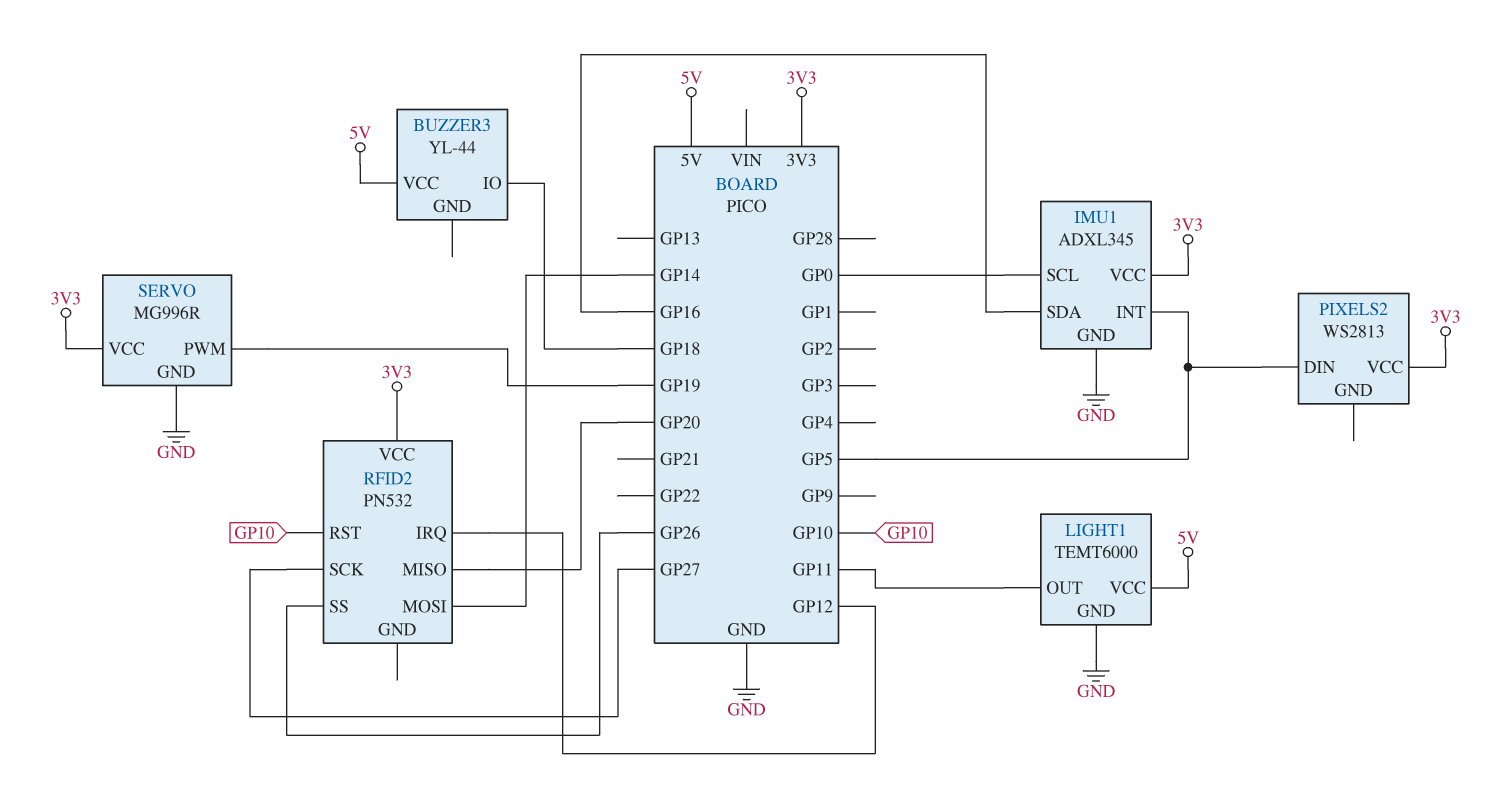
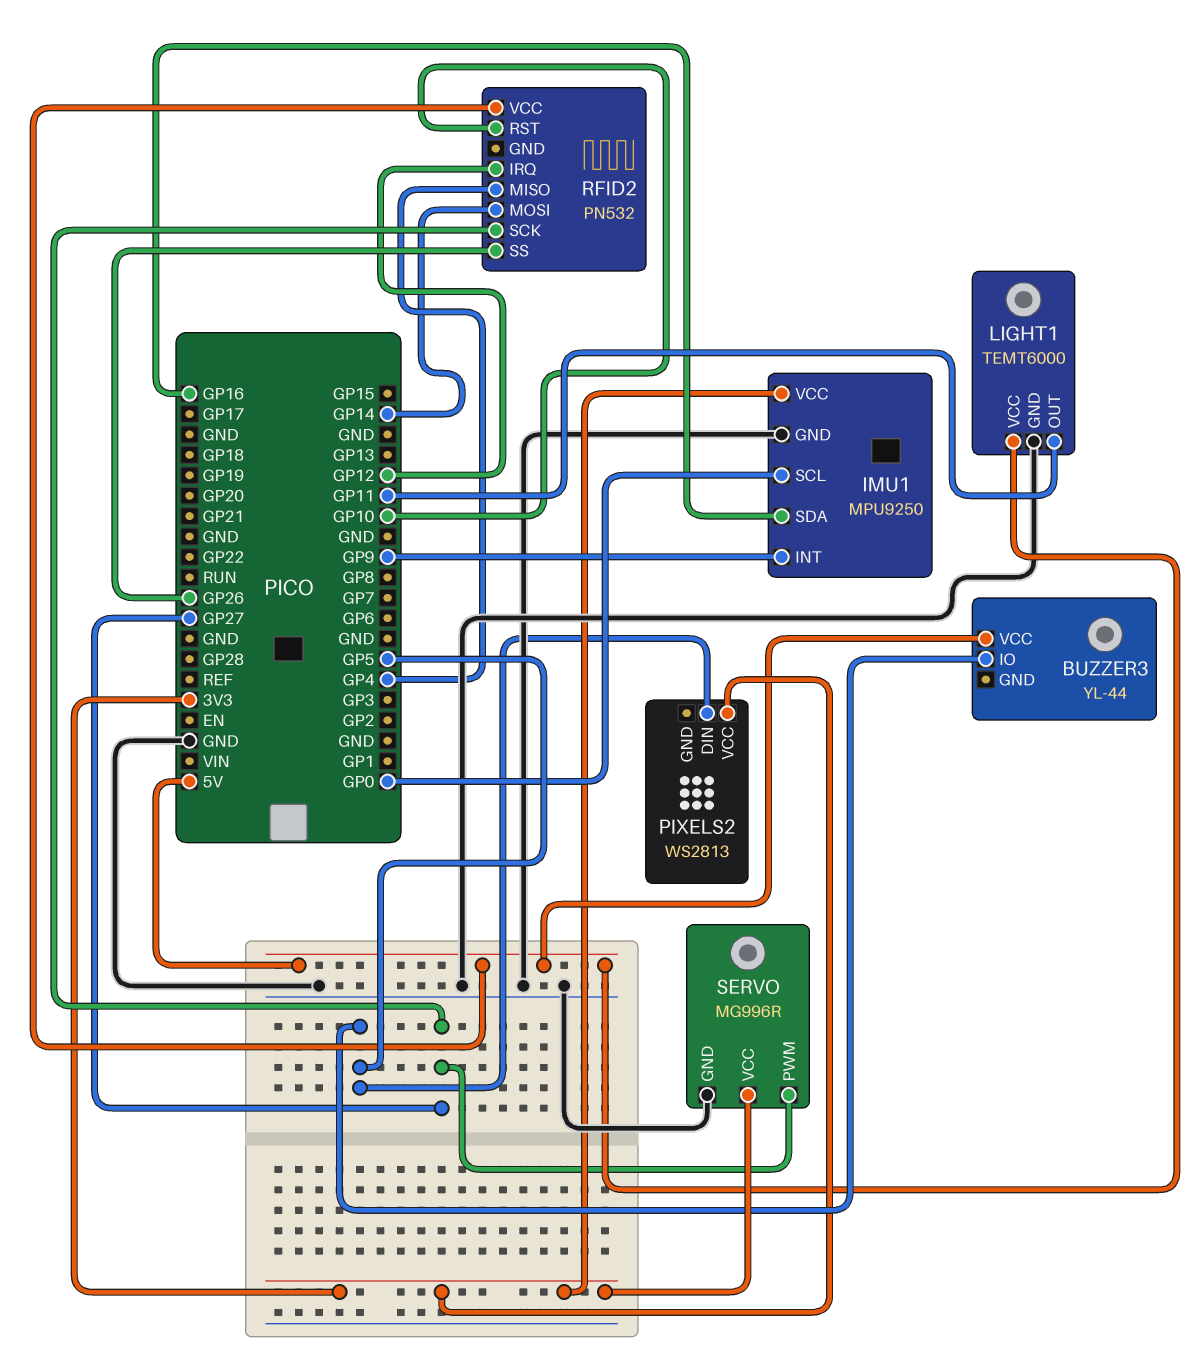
BUZZER3 pin IO: GP18 -> GP5
IMU1: ADXL345 -> MPU9250
IMU1 pin INT: GP5 -> GP9
RFID2 pin MISO: GP20 -> GP4
RFID2 pin VCC: 3V3 -> 5V
SERVO pin PWM: GP19 -> GP27

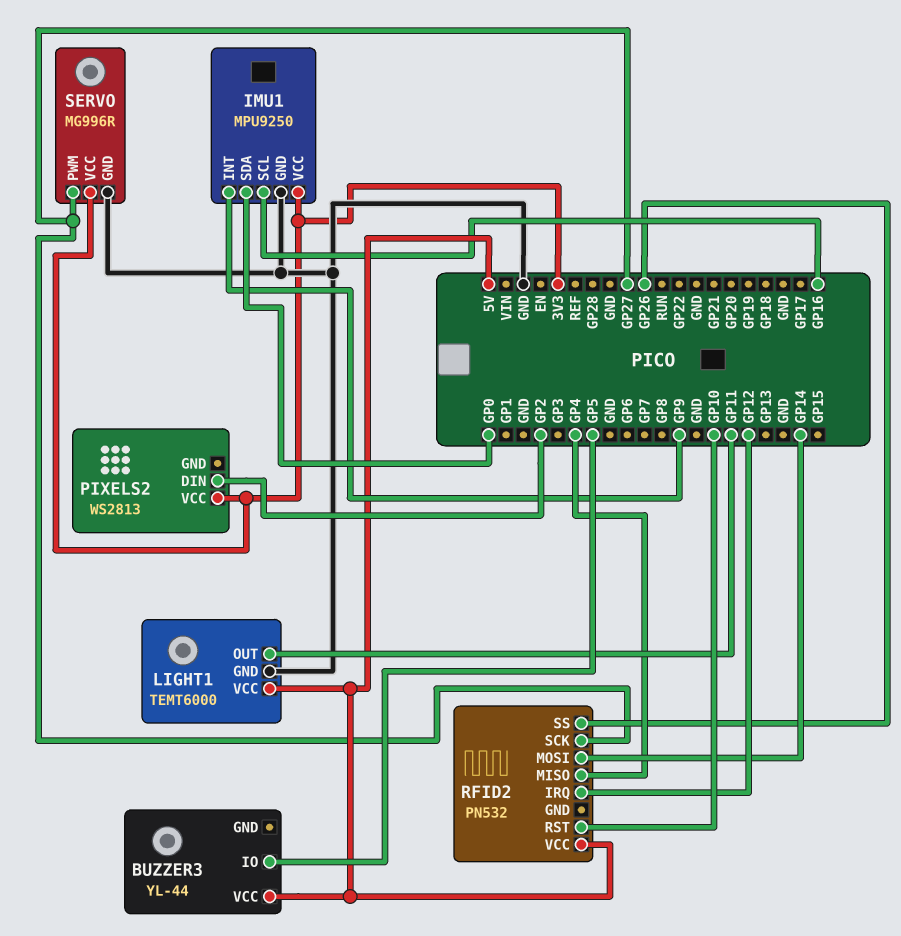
IMU1 pin SCL: GP0 -> GP16
IMU1 pin SDA: GP16 -> GP0
PIXELS2 pin DIN: GP5 -> GP2

